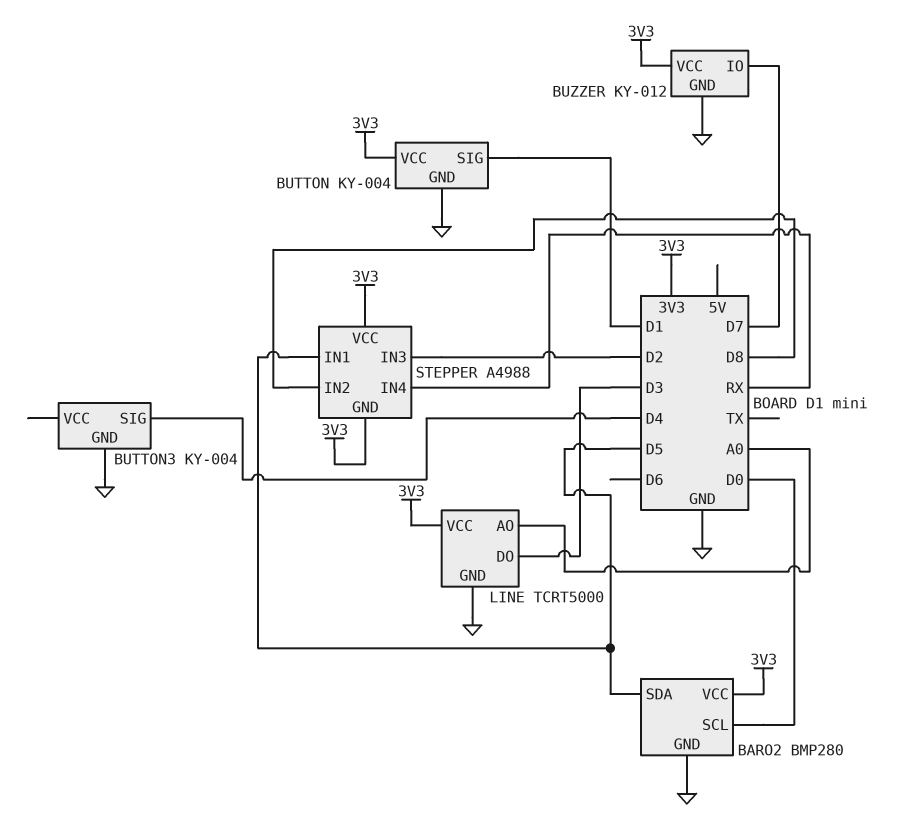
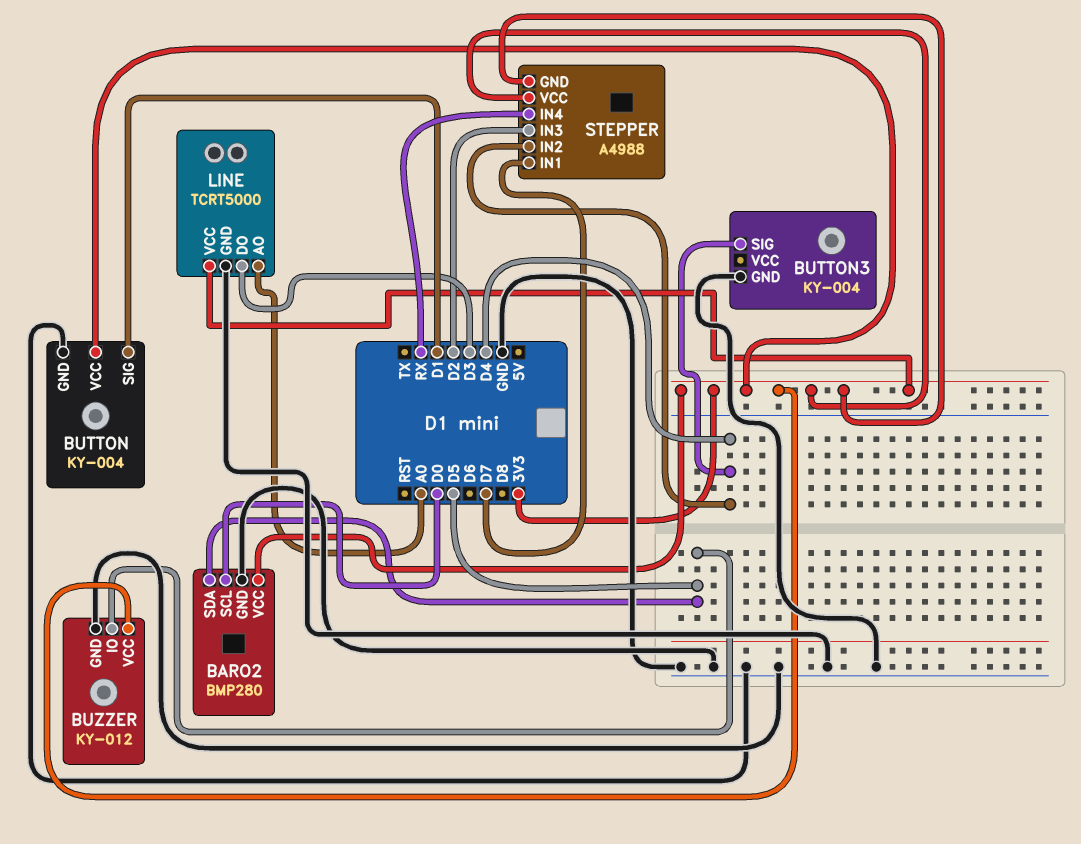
BUZZER pin IO: D7 -> D5
STEPPER pin IN1: D5 -> D7
STEPPER pin IN2: D8 -> D4

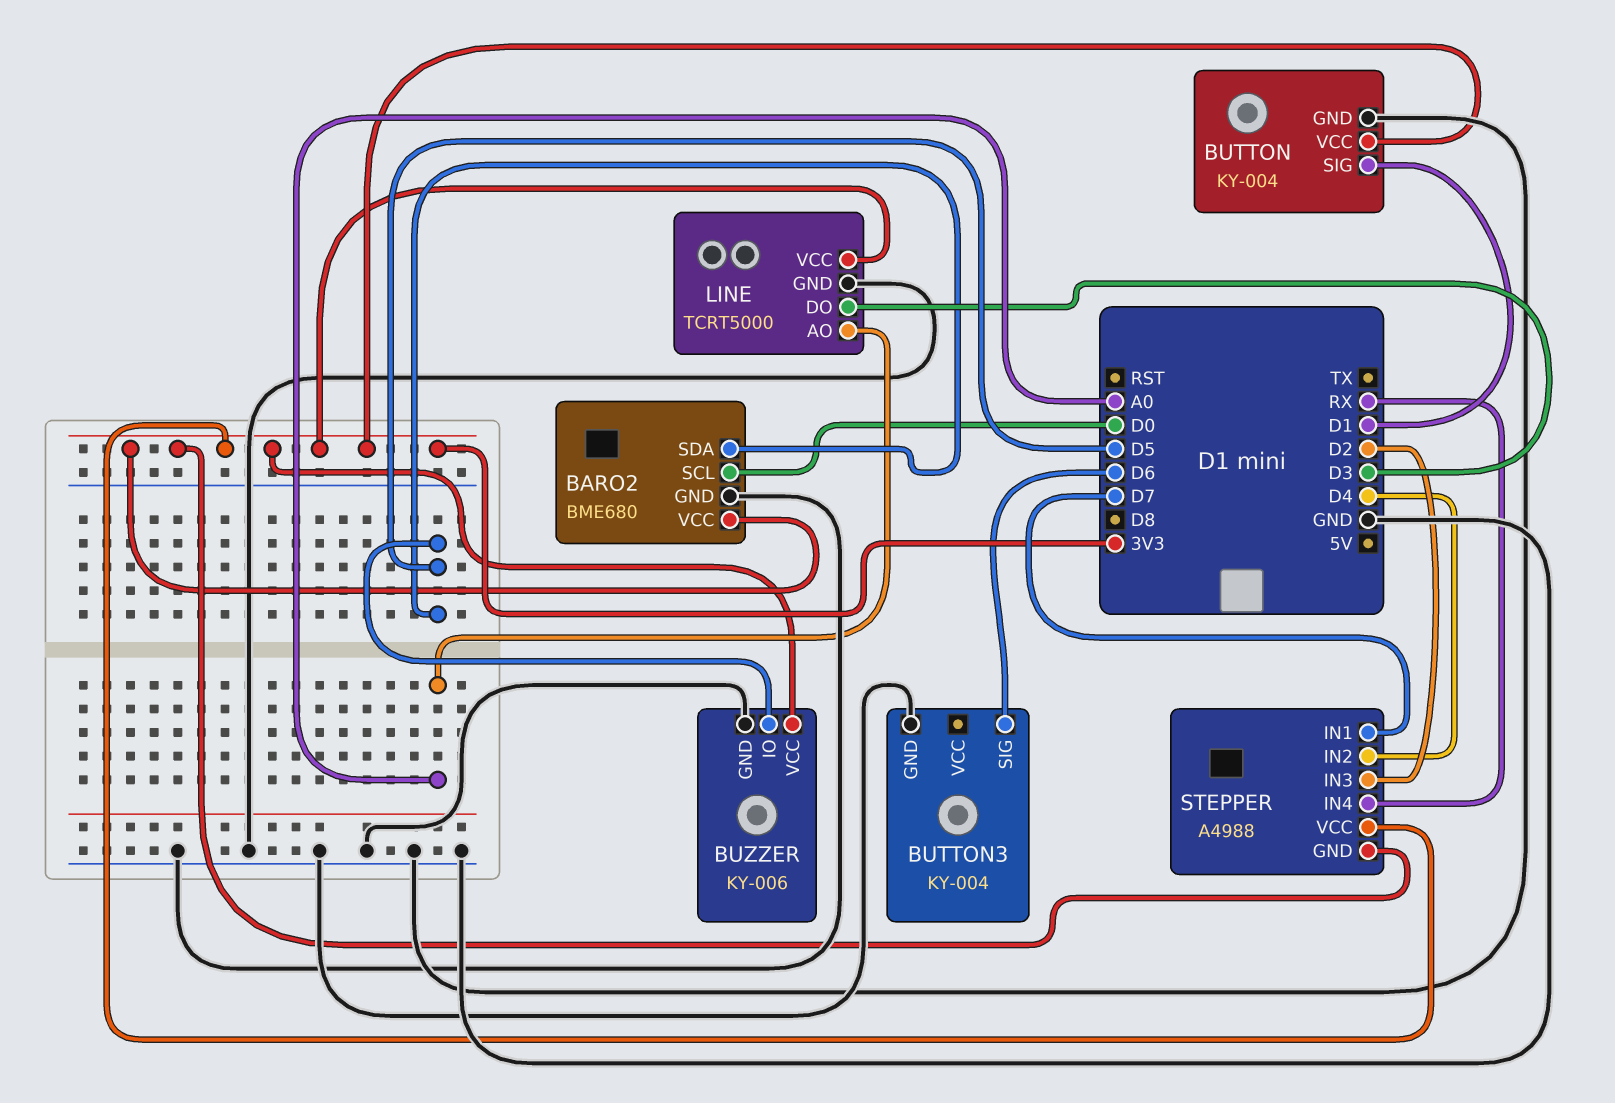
BARO2: BMP280 -> BME680
BUTTON3 pin SIG: D4 -> D6
BUZZER: KY-012 -> KY-006

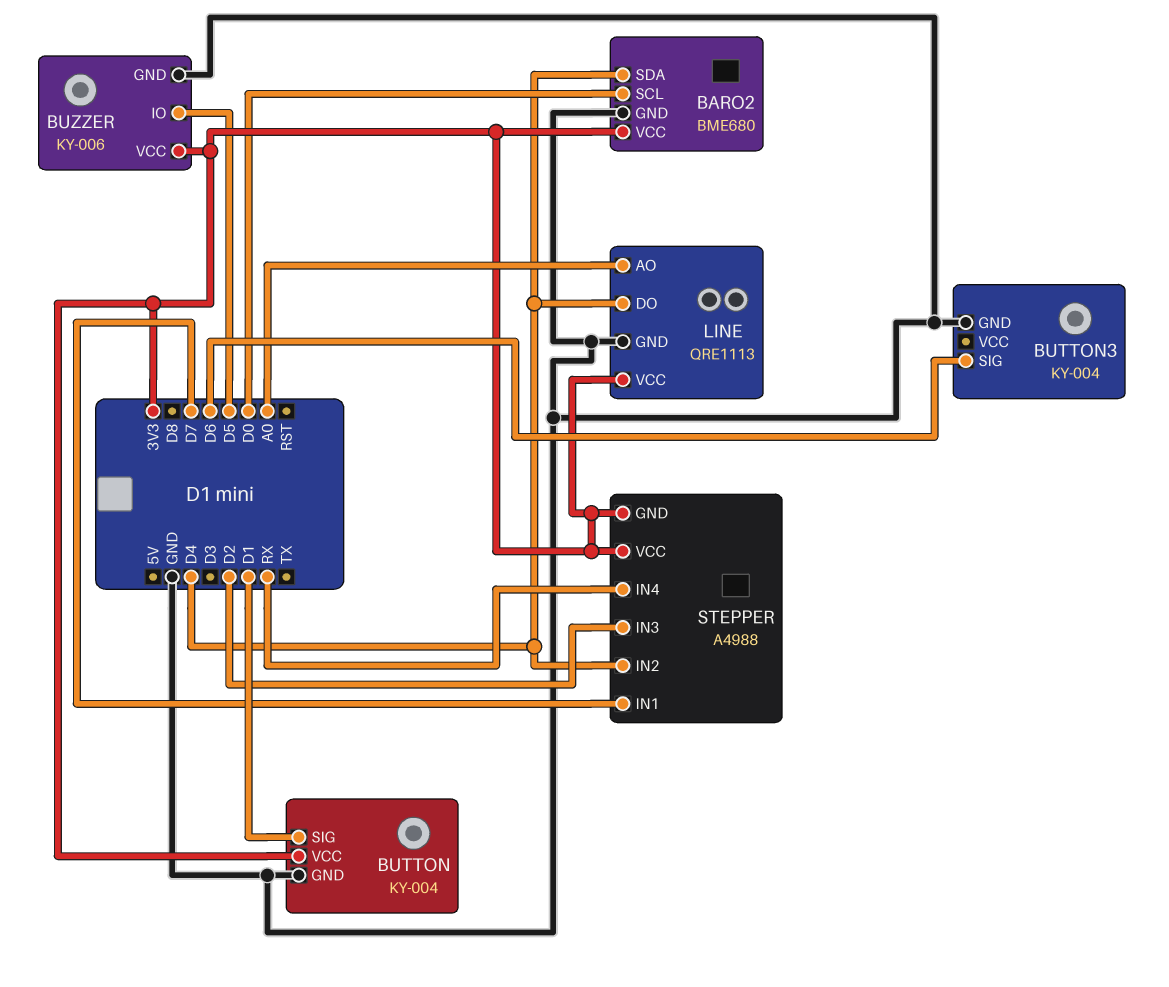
BARO2 pin SDA: D5 -> D4
LINE: TCRT5000 -> QRE1113
LINE pin DO: D3 -> D4

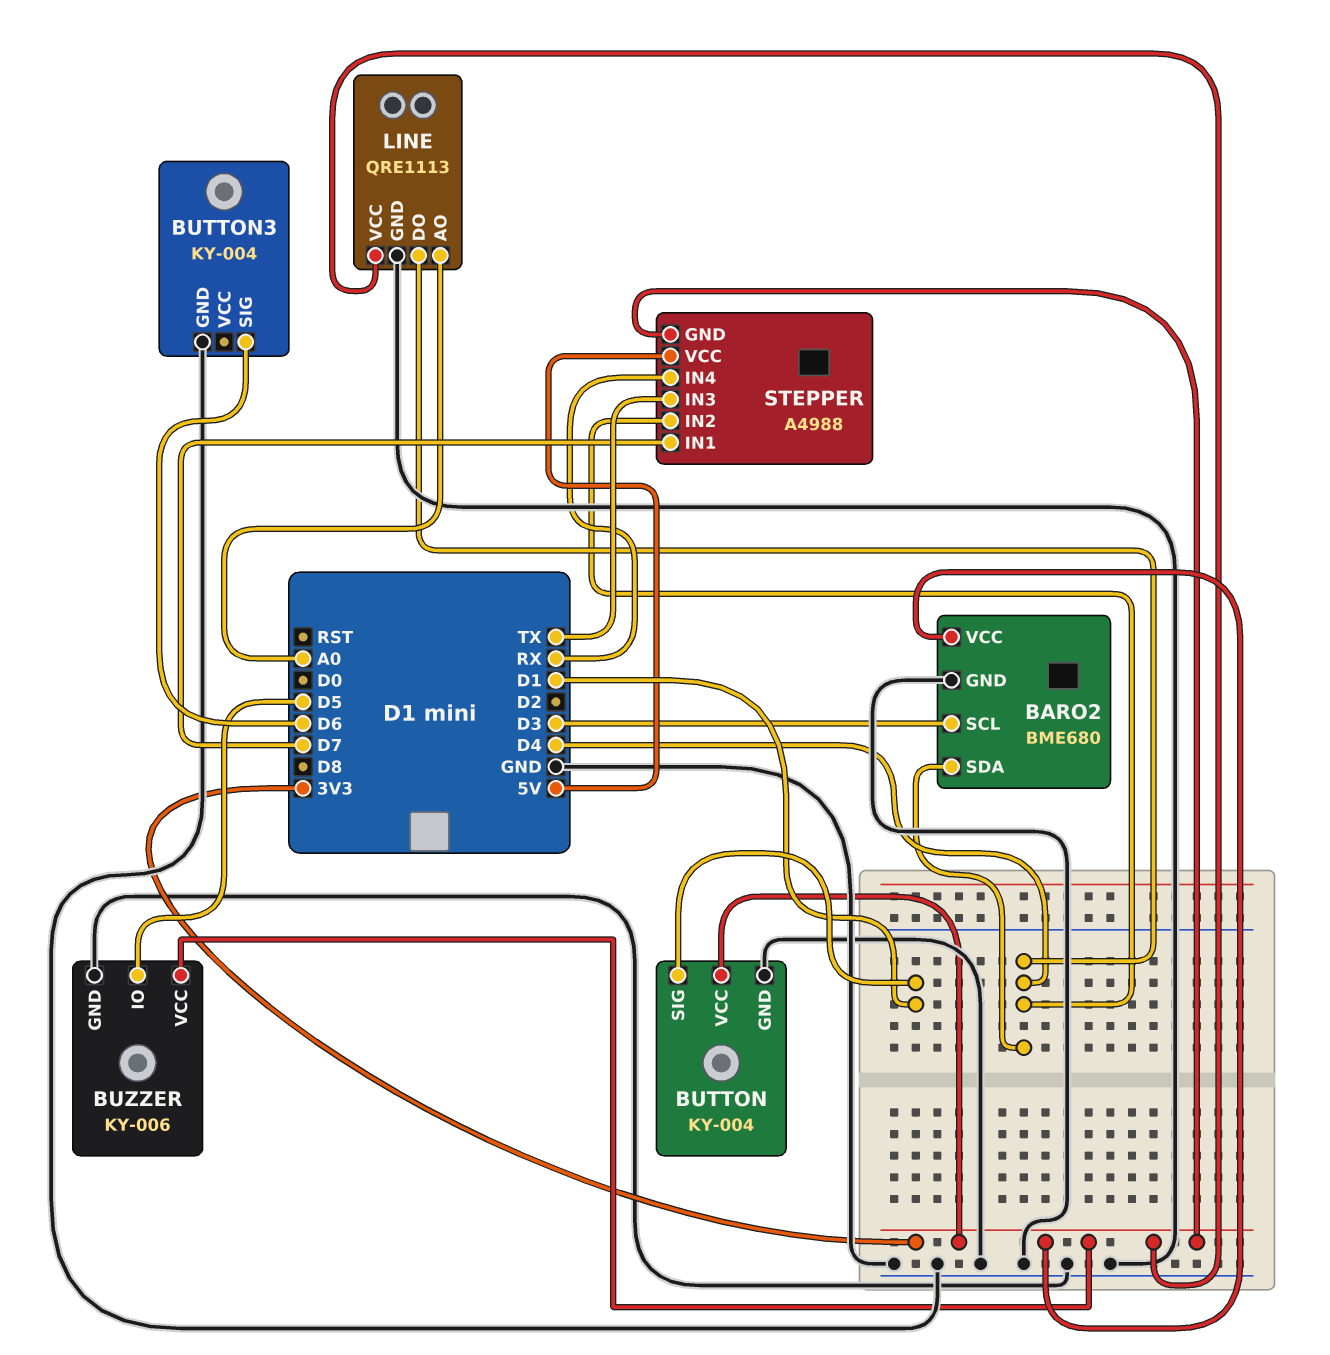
BARO2 pin SCL: D0 -> D3
STEPPER pin IN3: D2 -> TX
STEPPER pin VCC: 3V3 -> 5V

